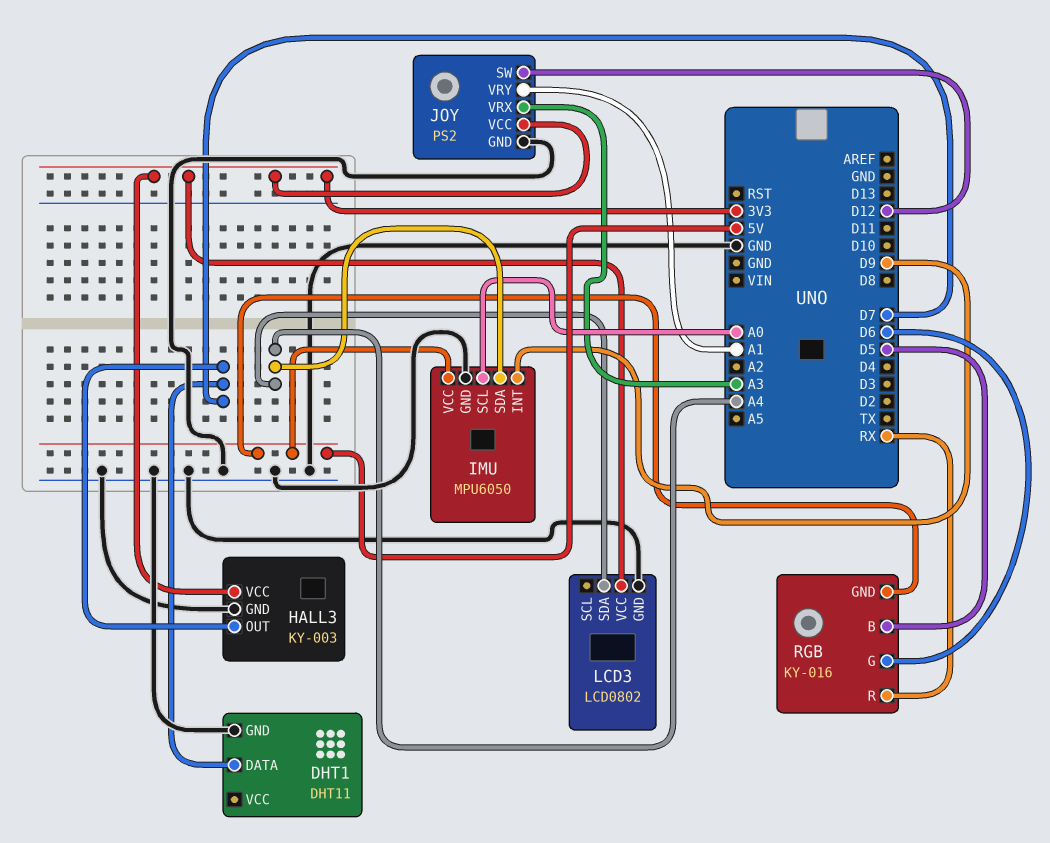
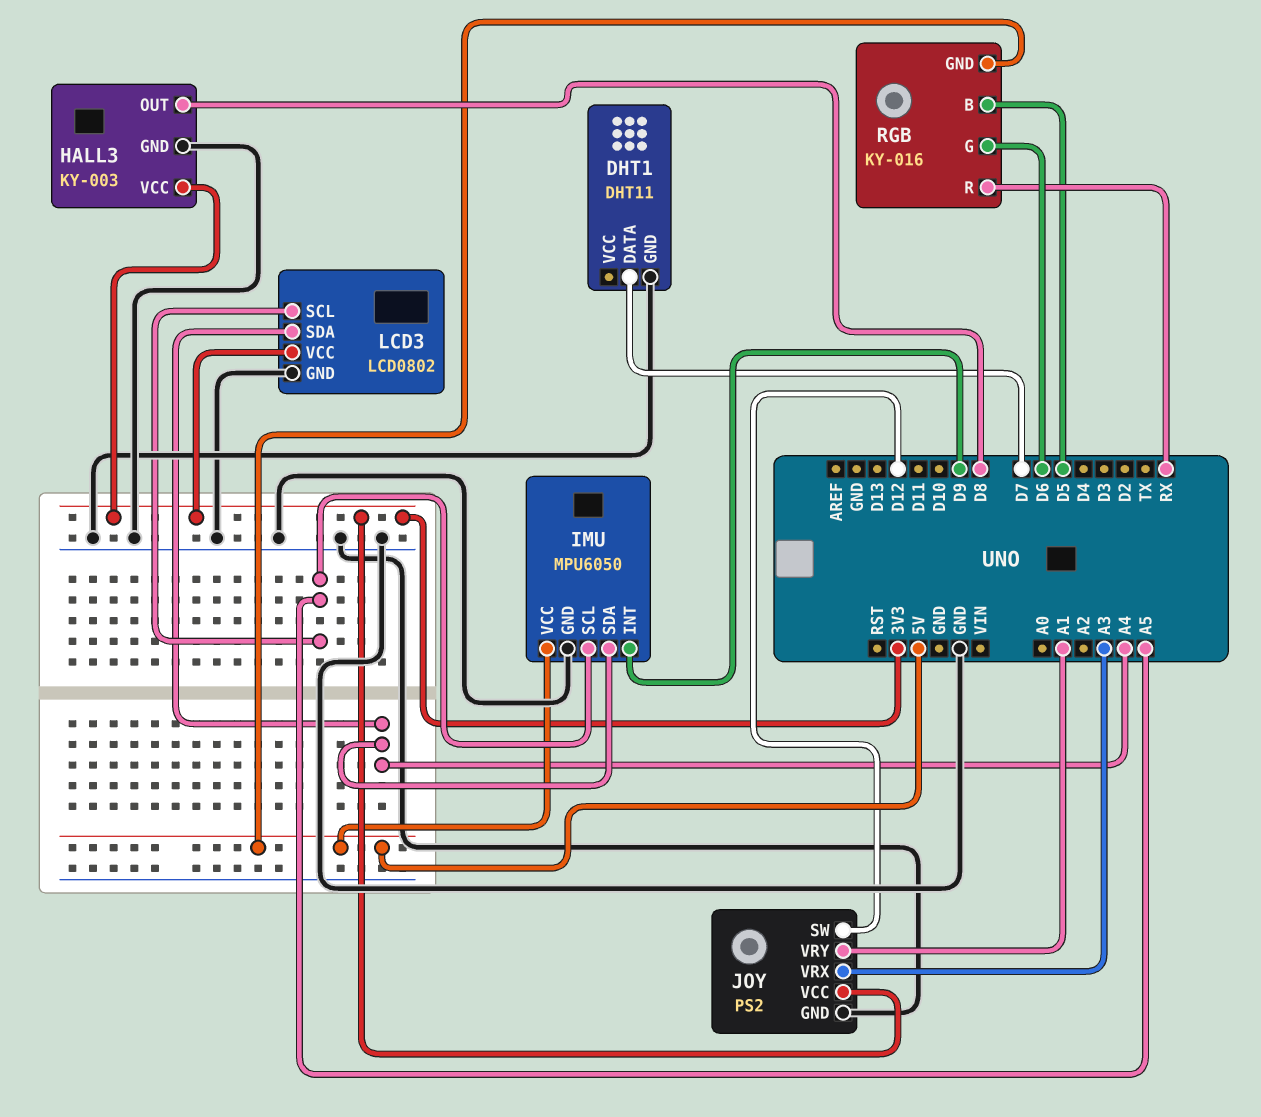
HALL3 pin OUT: D7 -> D8
IMU pin SCL: A0 -> A5
LCD3 pin SCL: none -> A5

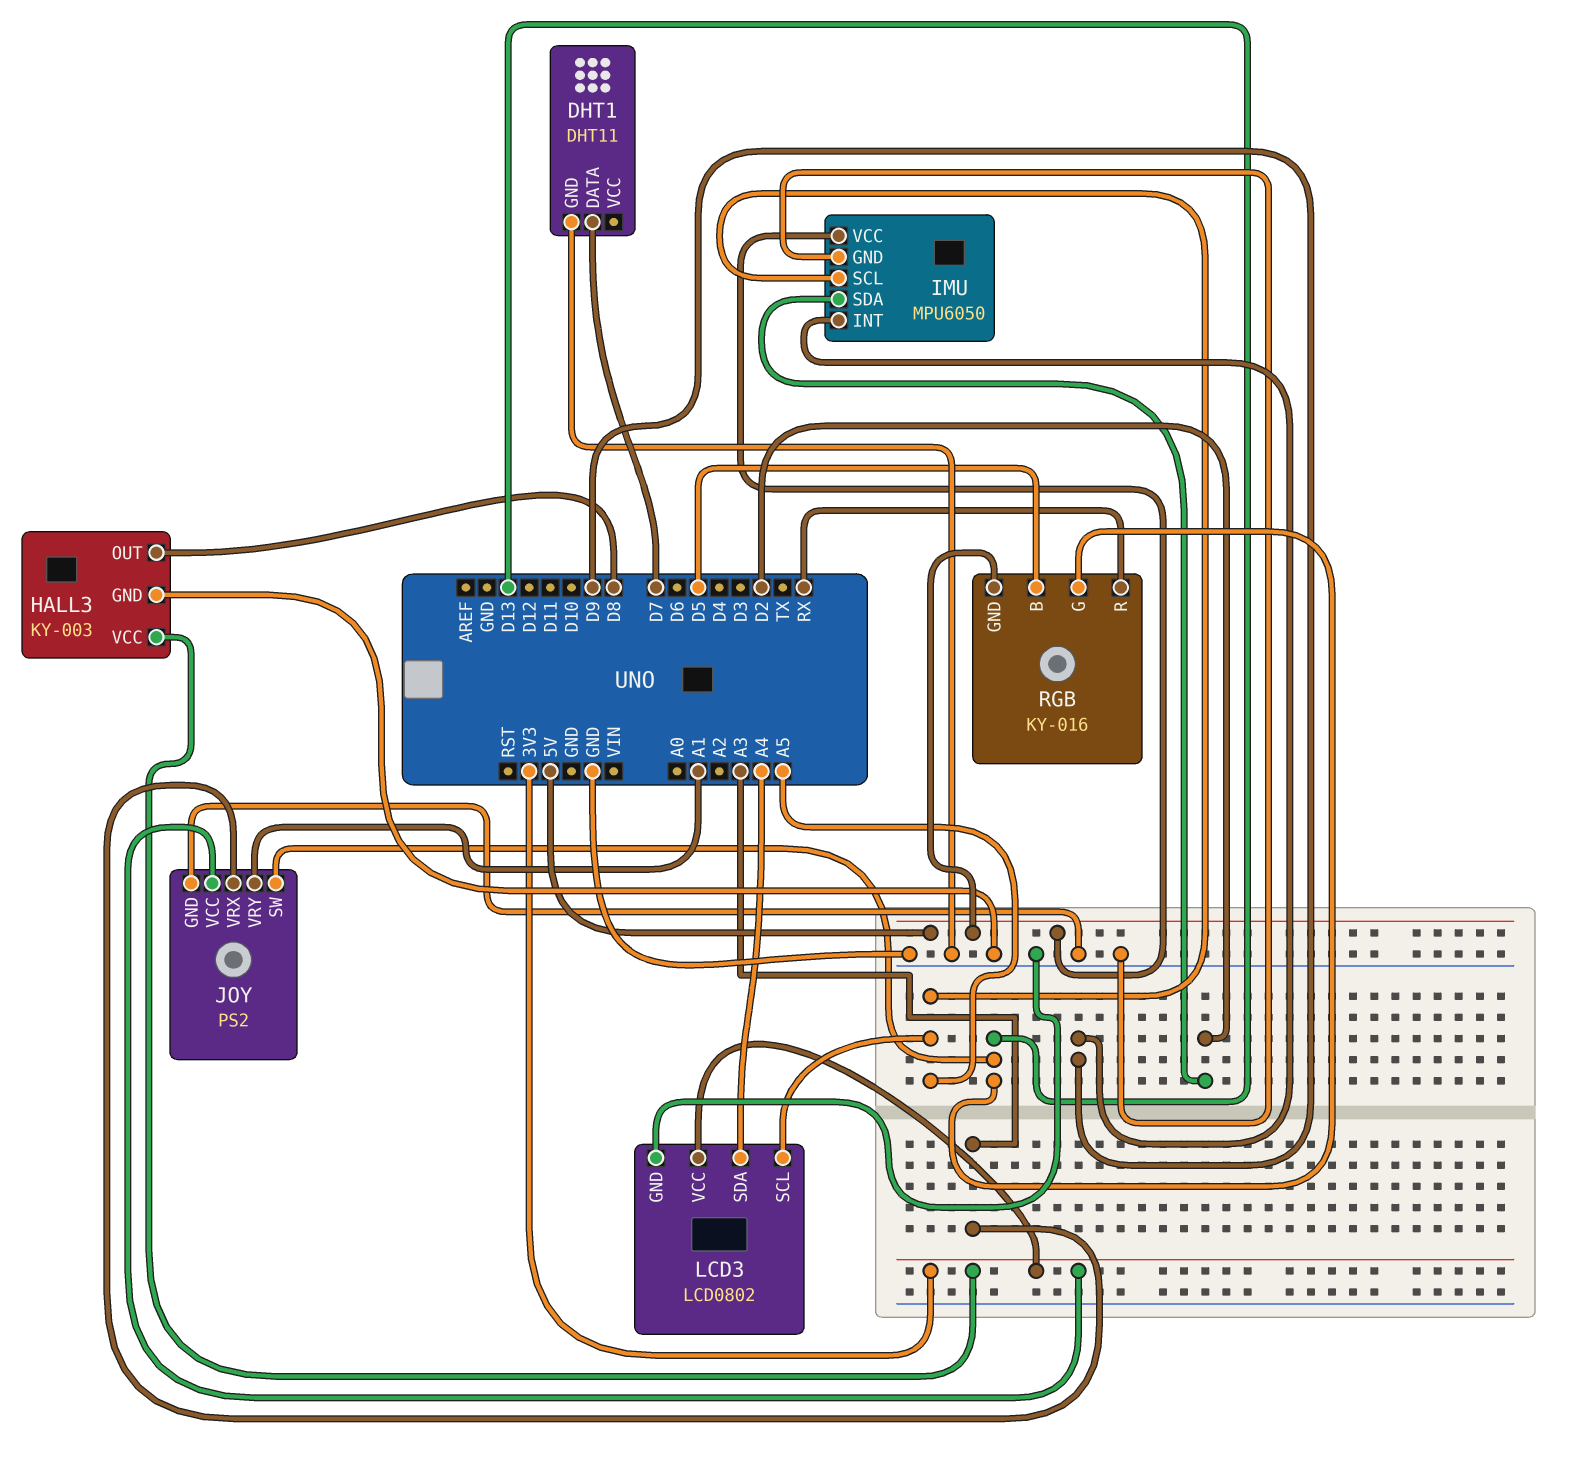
IMU pin SDA: A4 -> D2
JOY pin SW: D12 -> D13
RGB pin G: D6 -> D13

